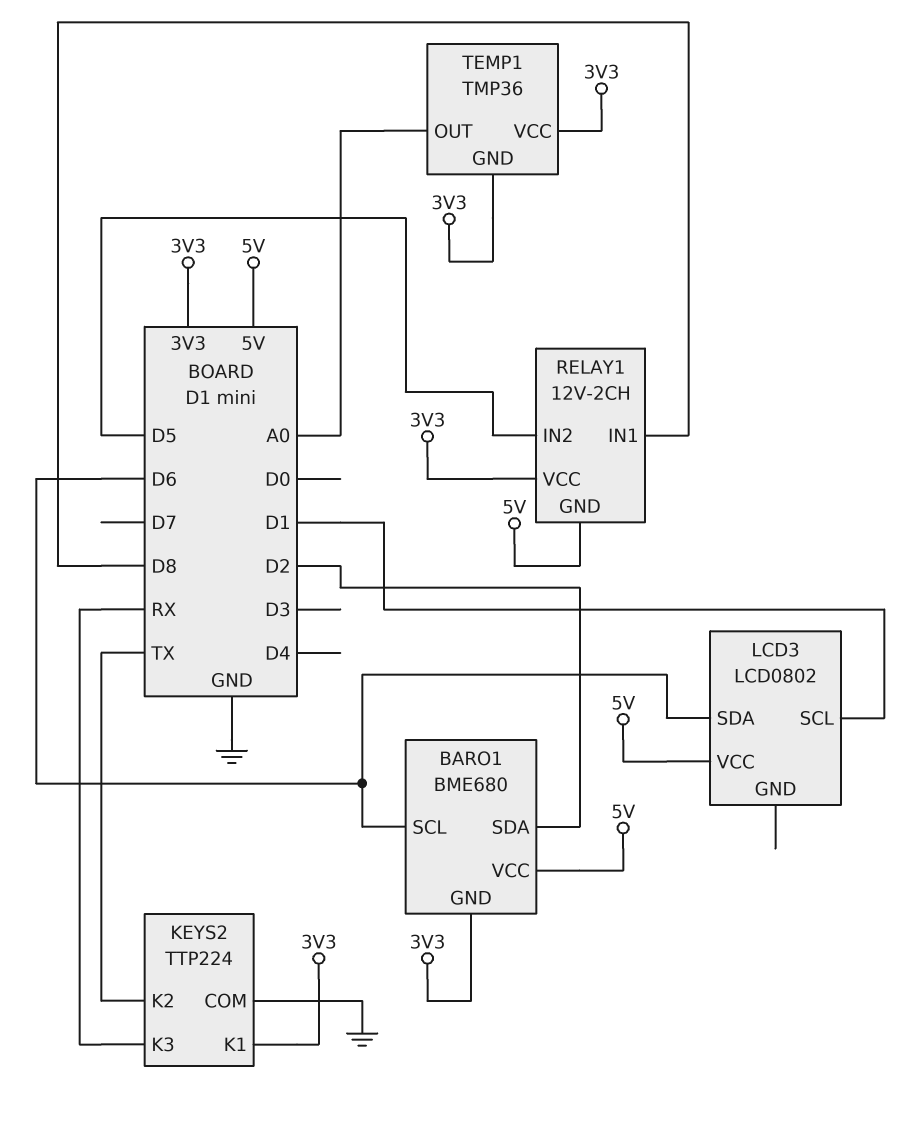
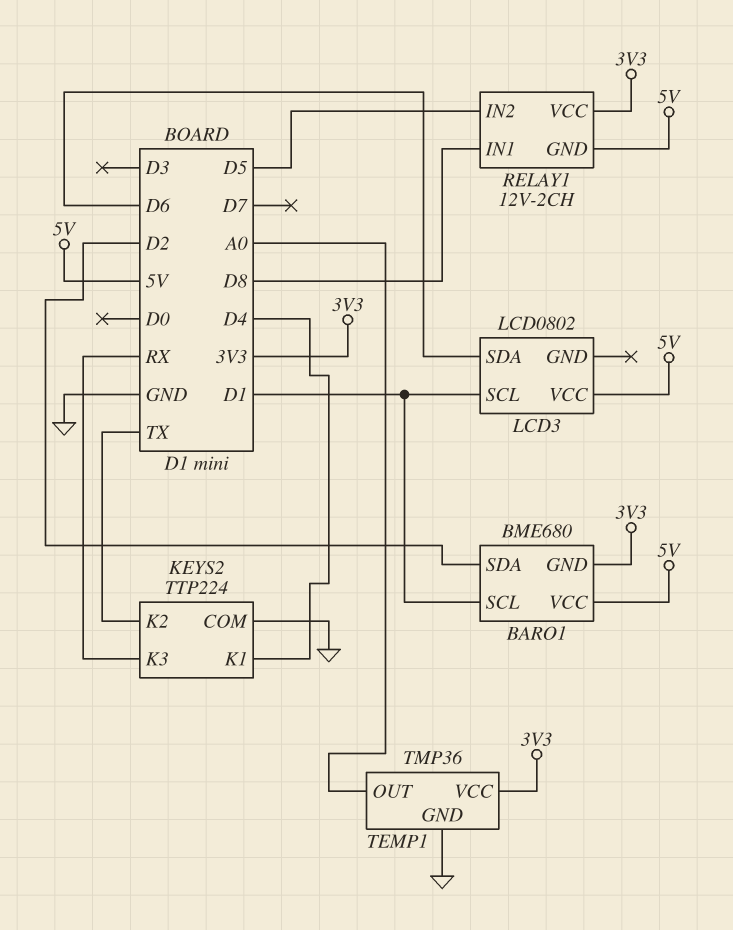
BARO1 pin SCL: D6 -> D1
KEYS2 pin K1: 3V3 -> D4
TEMP1 pin GND: 3V3 -> GND

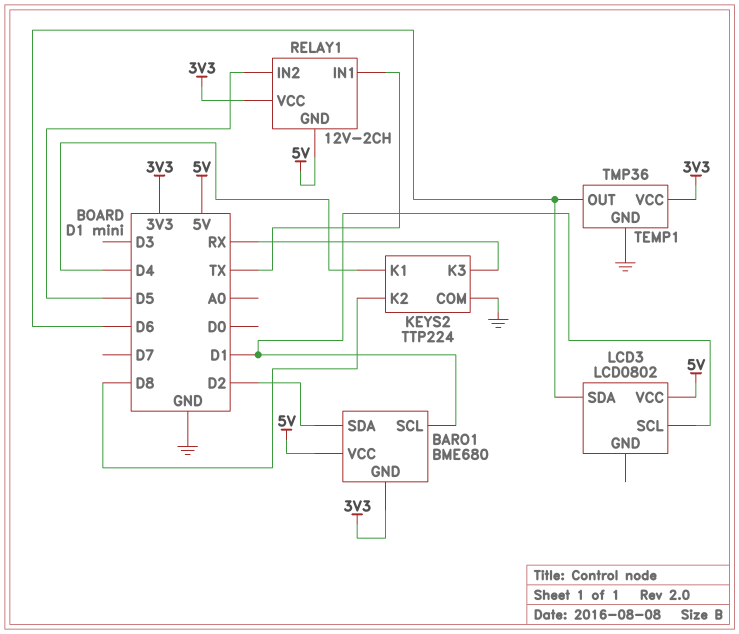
KEYS2 pin K2: TX -> D8
RELAY1 pin IN1: D8 -> TX
TEMP1 pin OUT: A0 -> D6

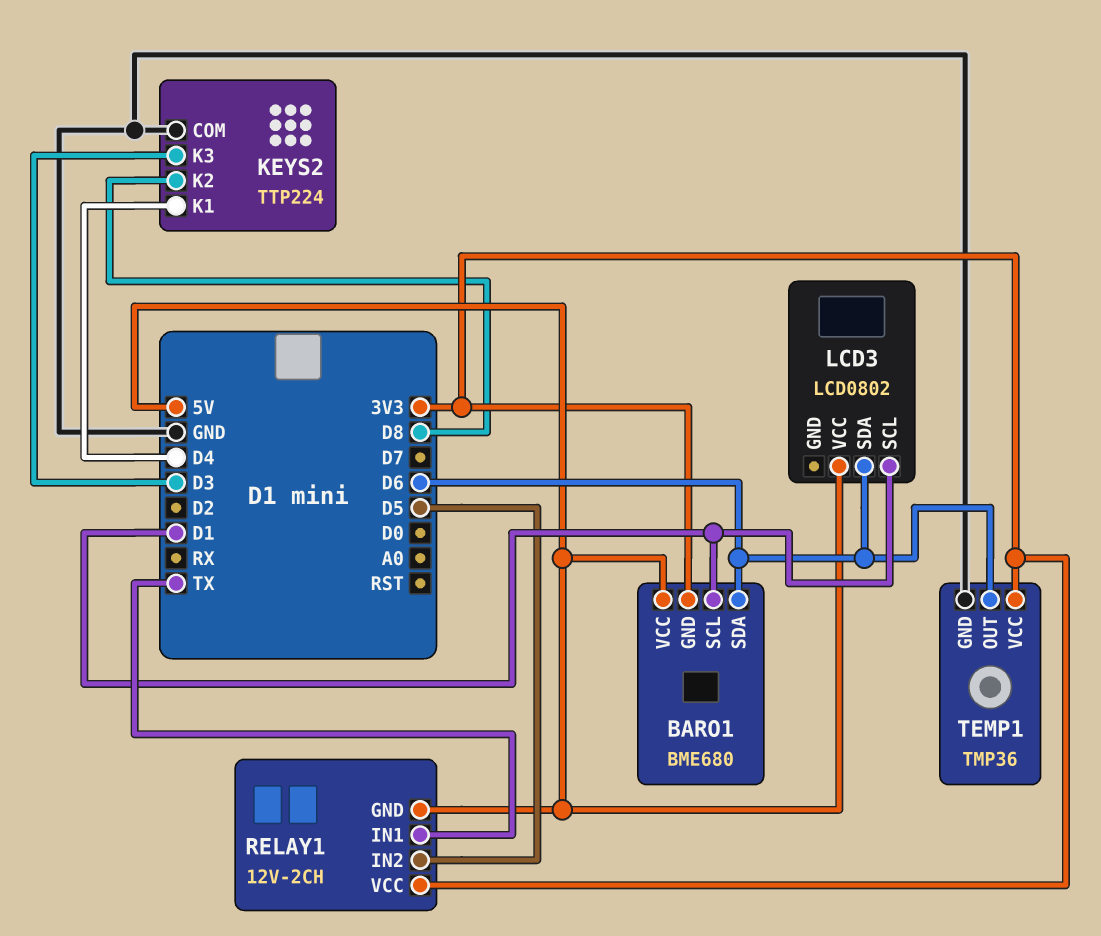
BARO1 pin SDA: D2 -> D6
KEYS2 pin K3: RX -> D3

